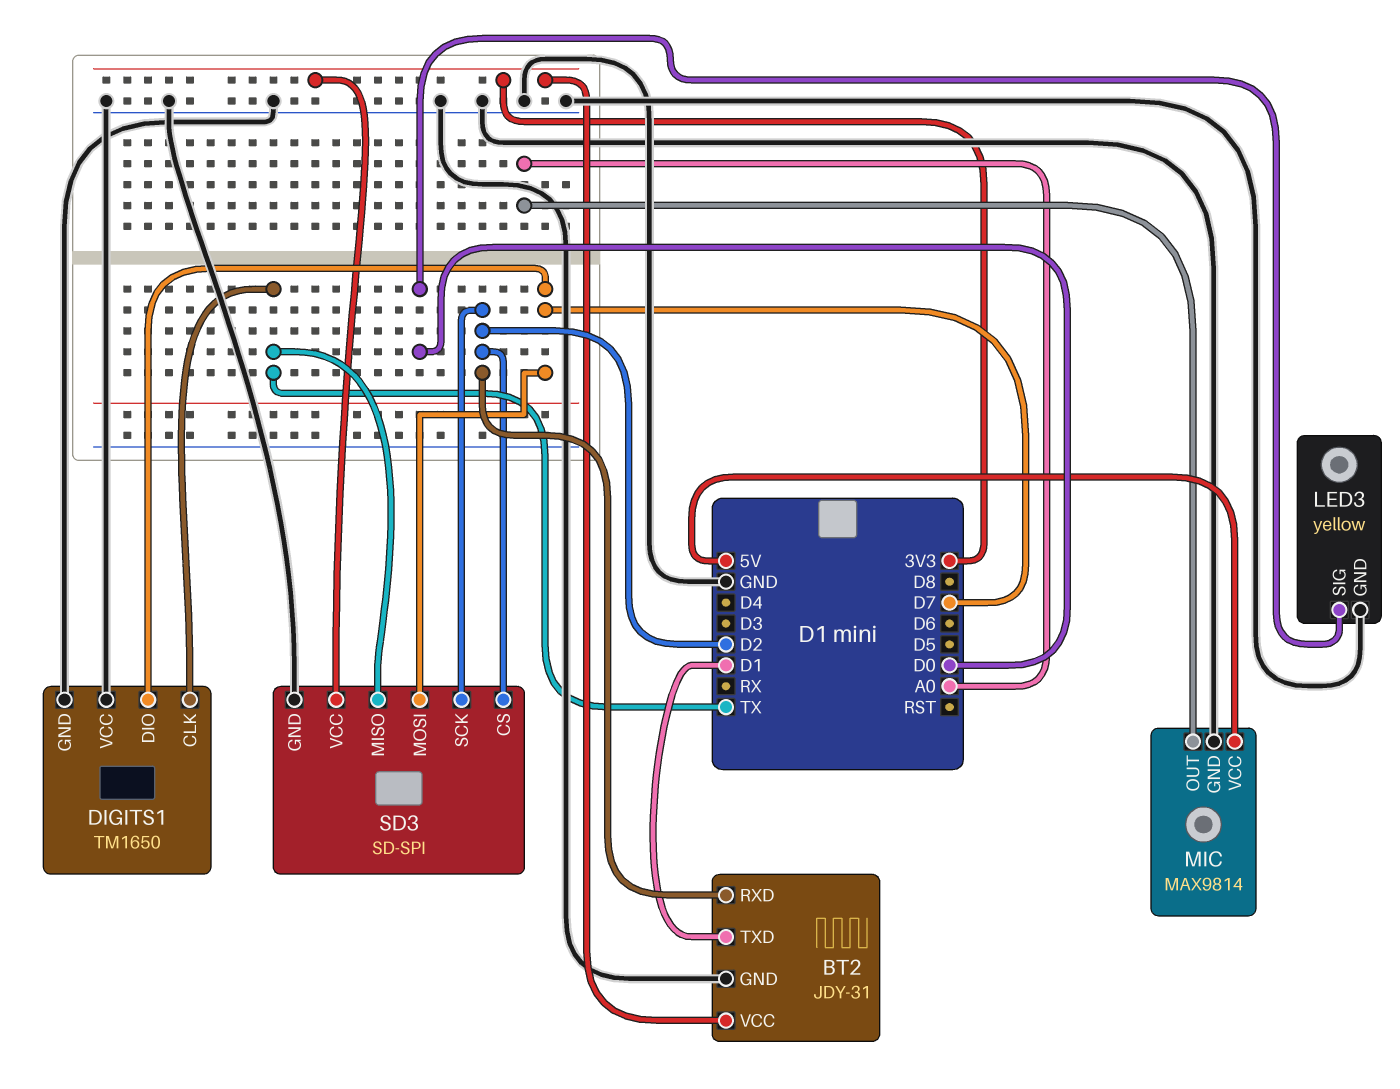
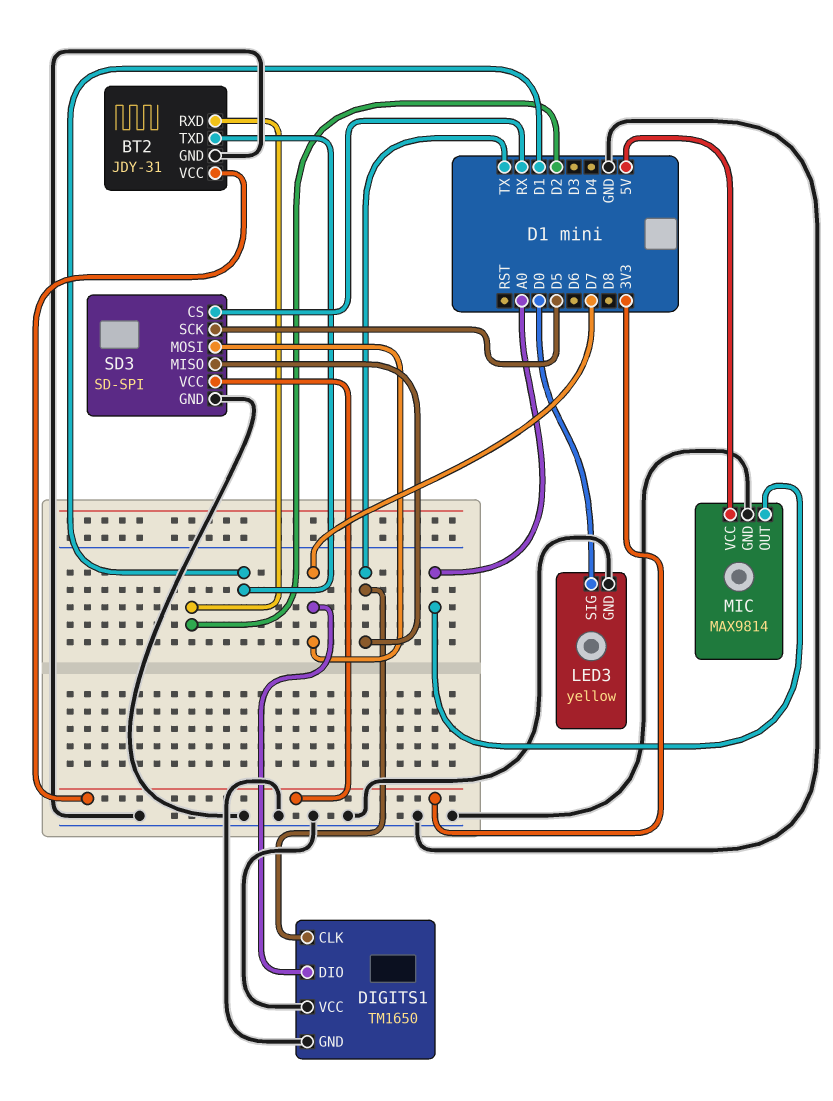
SD3 pin CS: D2 -> RX
SD3 pin SCK: D2 -> D5

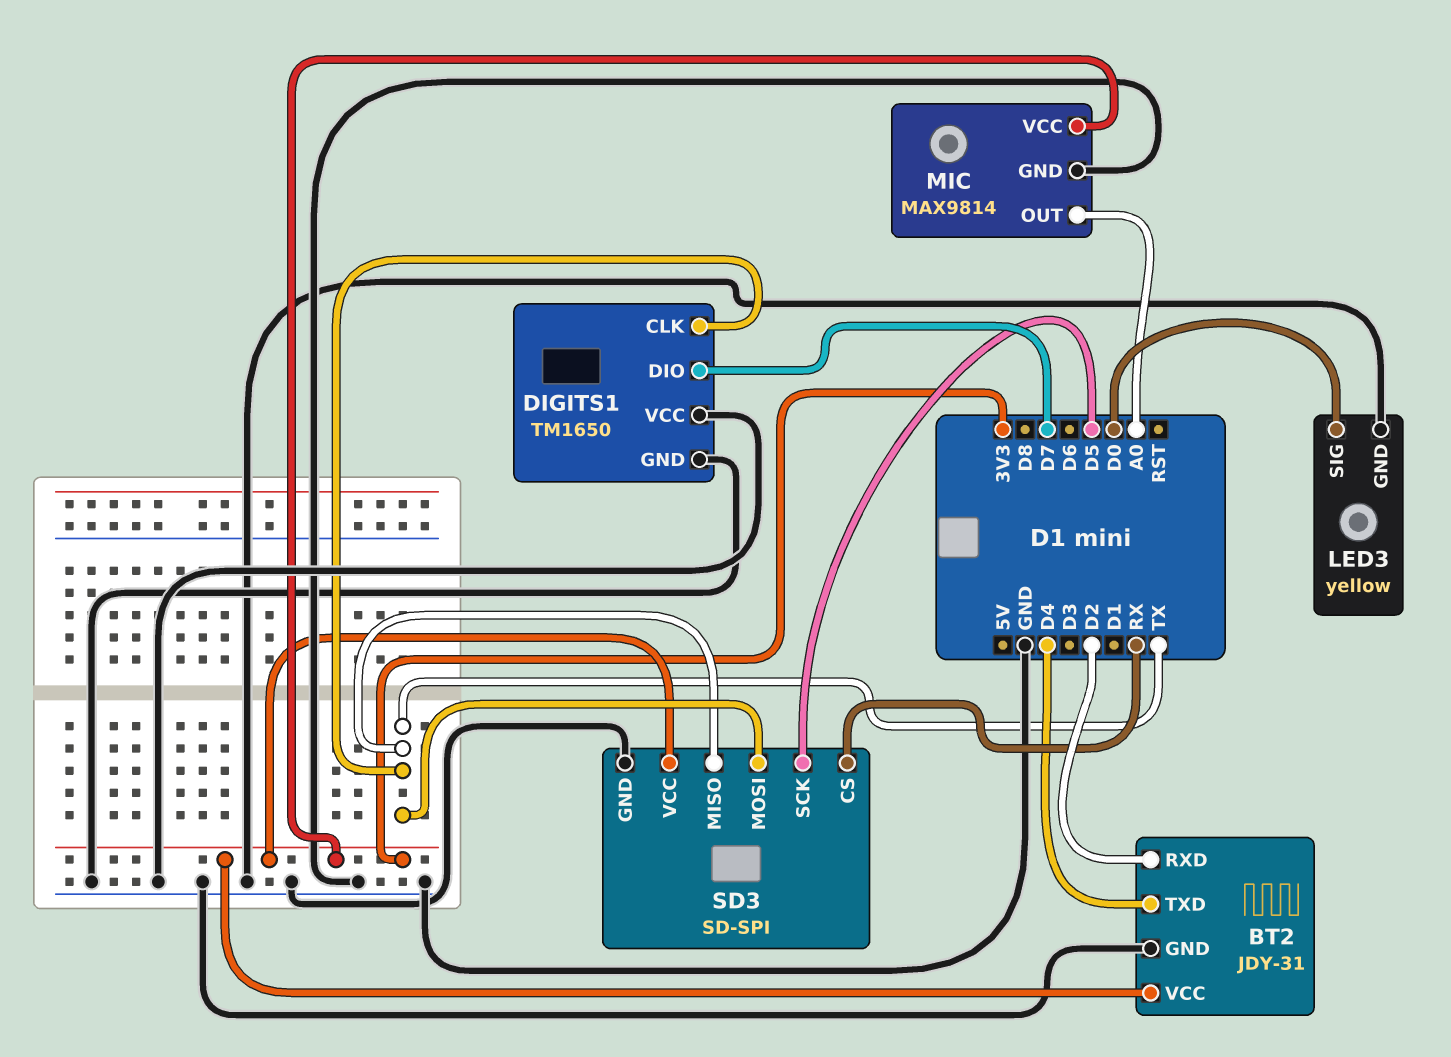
BT2 pin TXD: D1 -> D4
MIC pin VCC: 5V -> 3V3
SD3 pin MOSI: D7 -> TX

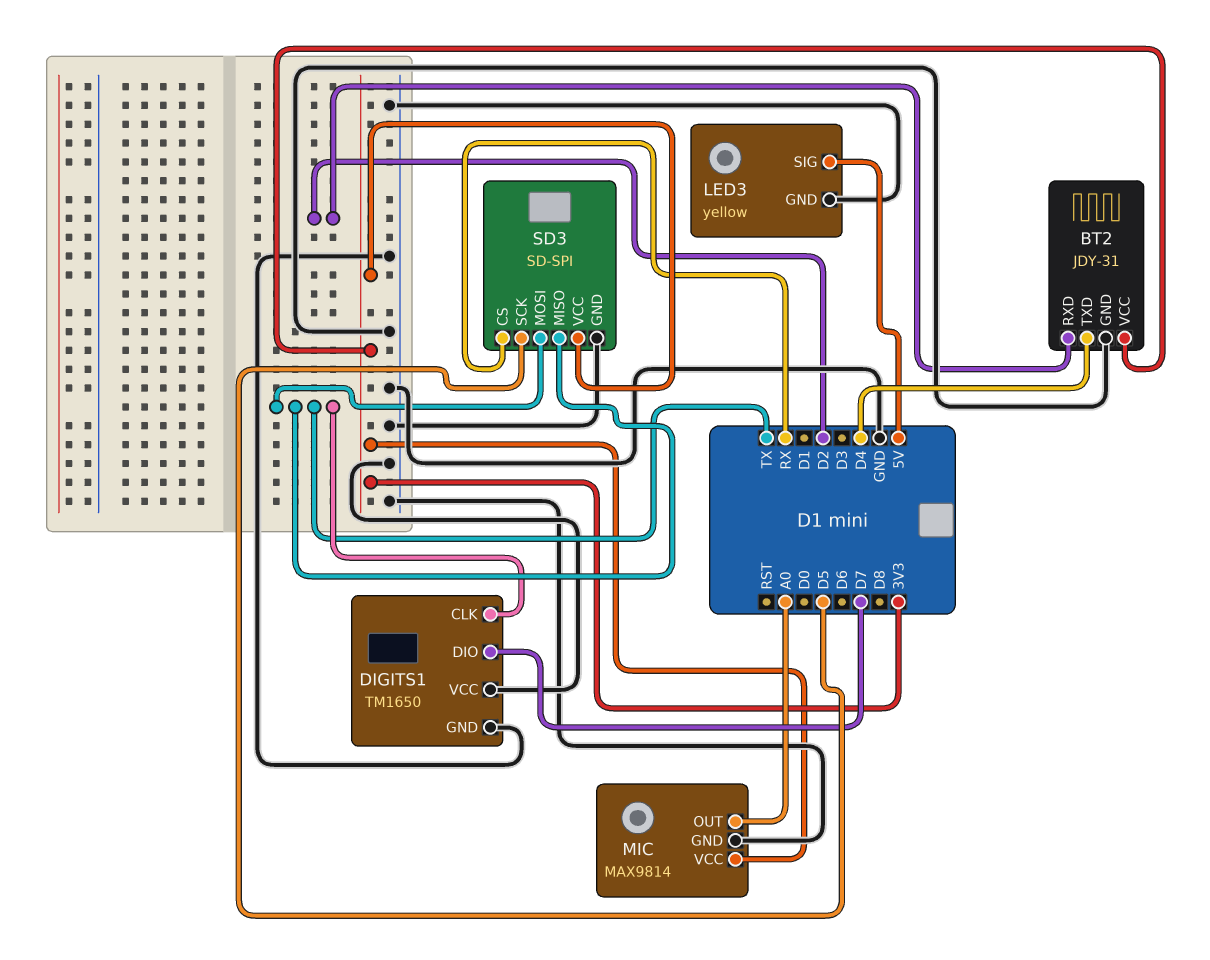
LED3 pin SIG: D0 -> 5V

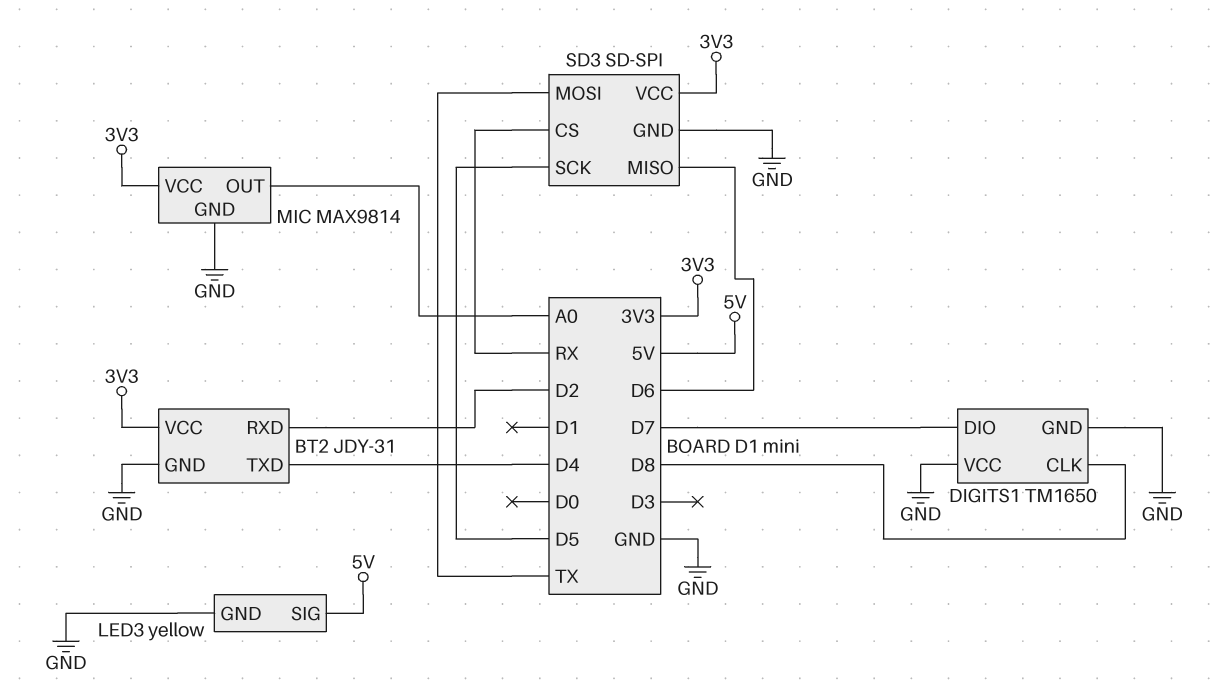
DIGITS1 pin CLK: TX -> D8
SD3 pin MISO: TX -> D6

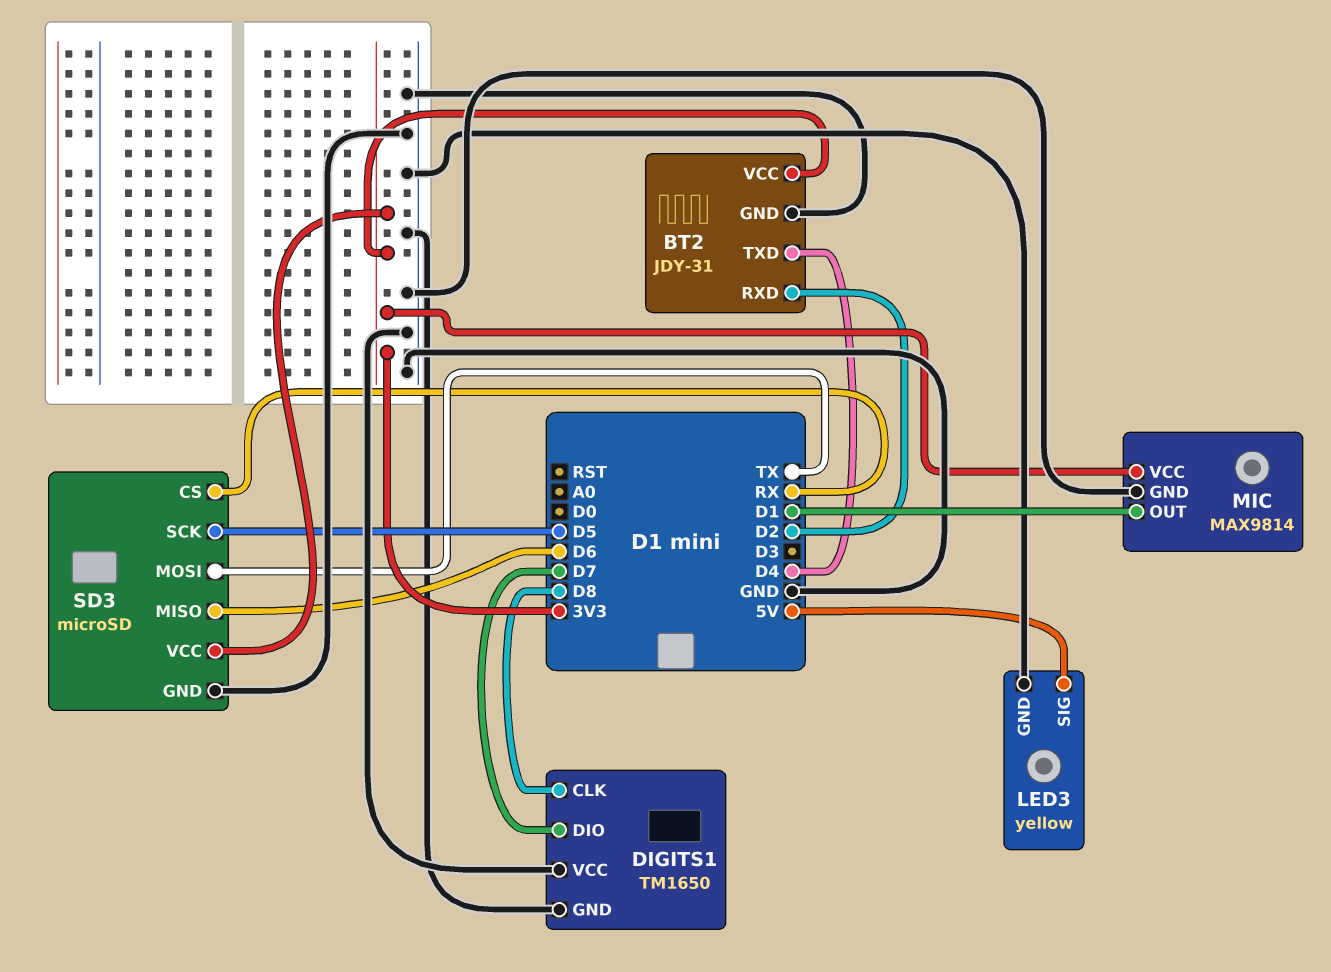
MIC pin OUT: A0 -> D1
SD3: SD-SPI -> microSD

